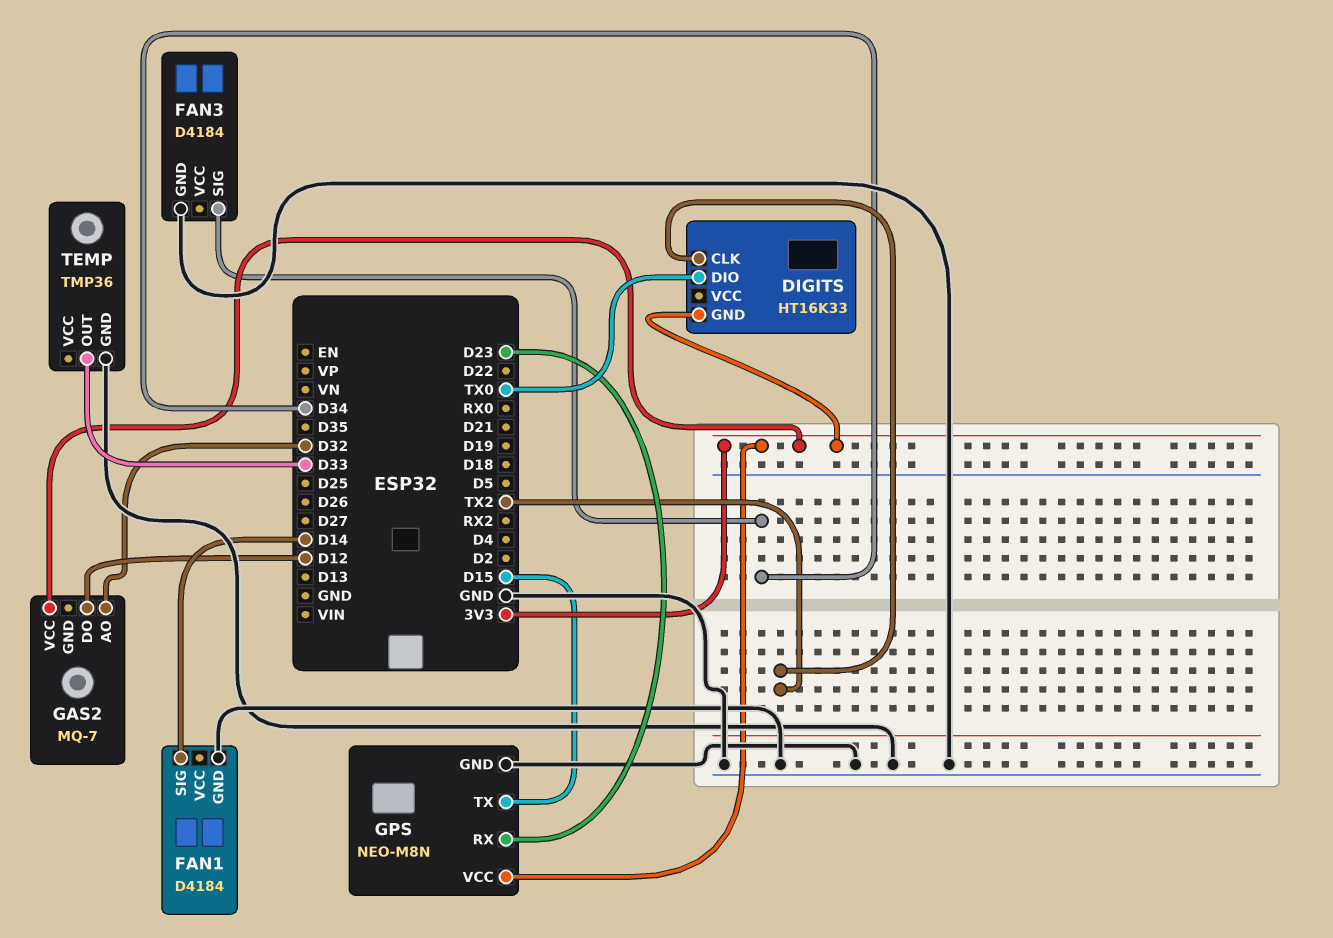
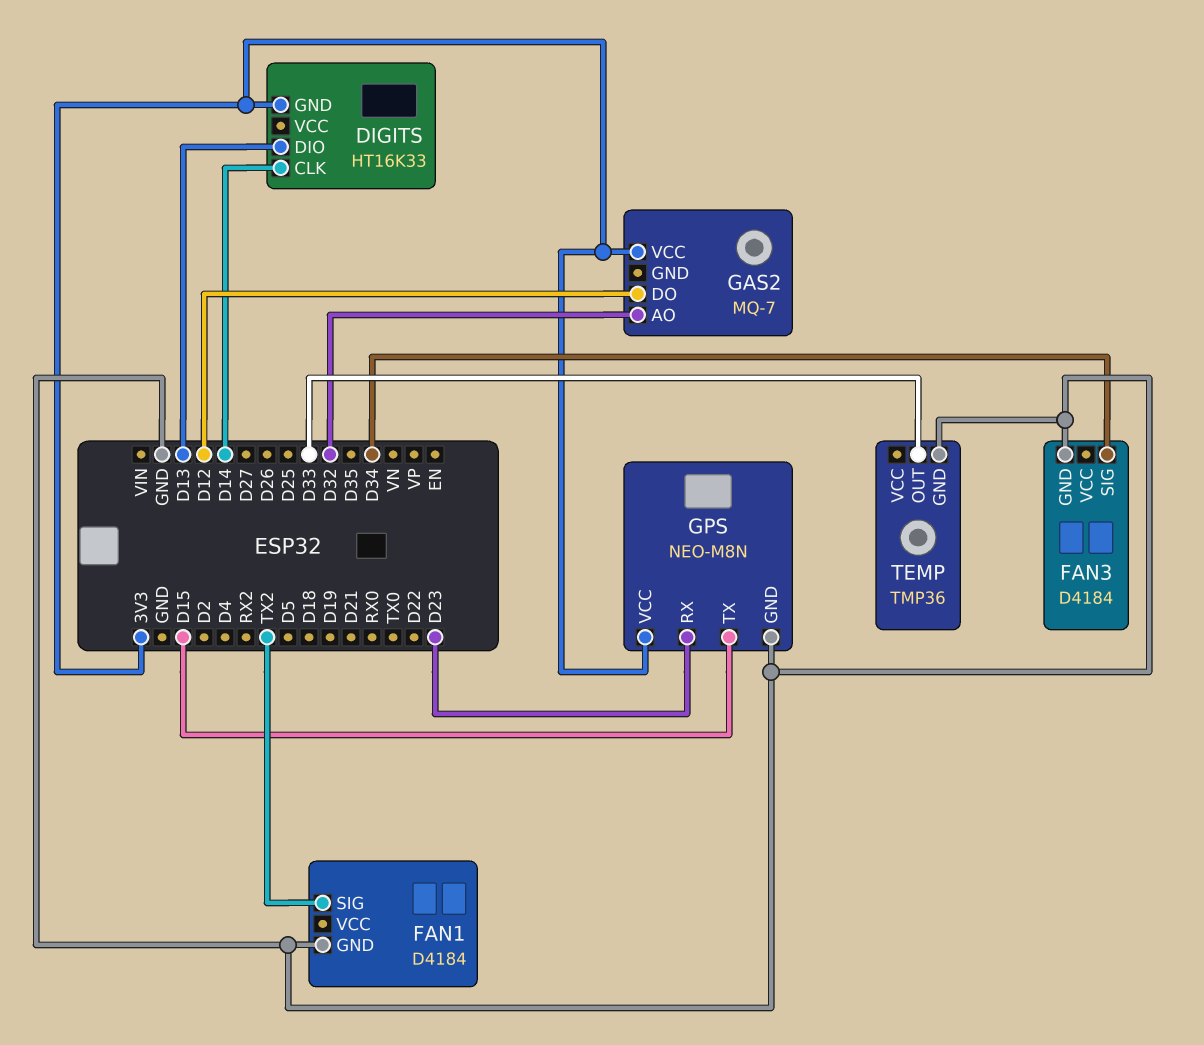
DIGITS pin CLK: TX2 -> D14
DIGITS pin DIO: TX0 -> D13
FAN1 pin SIG: D14 -> TX2

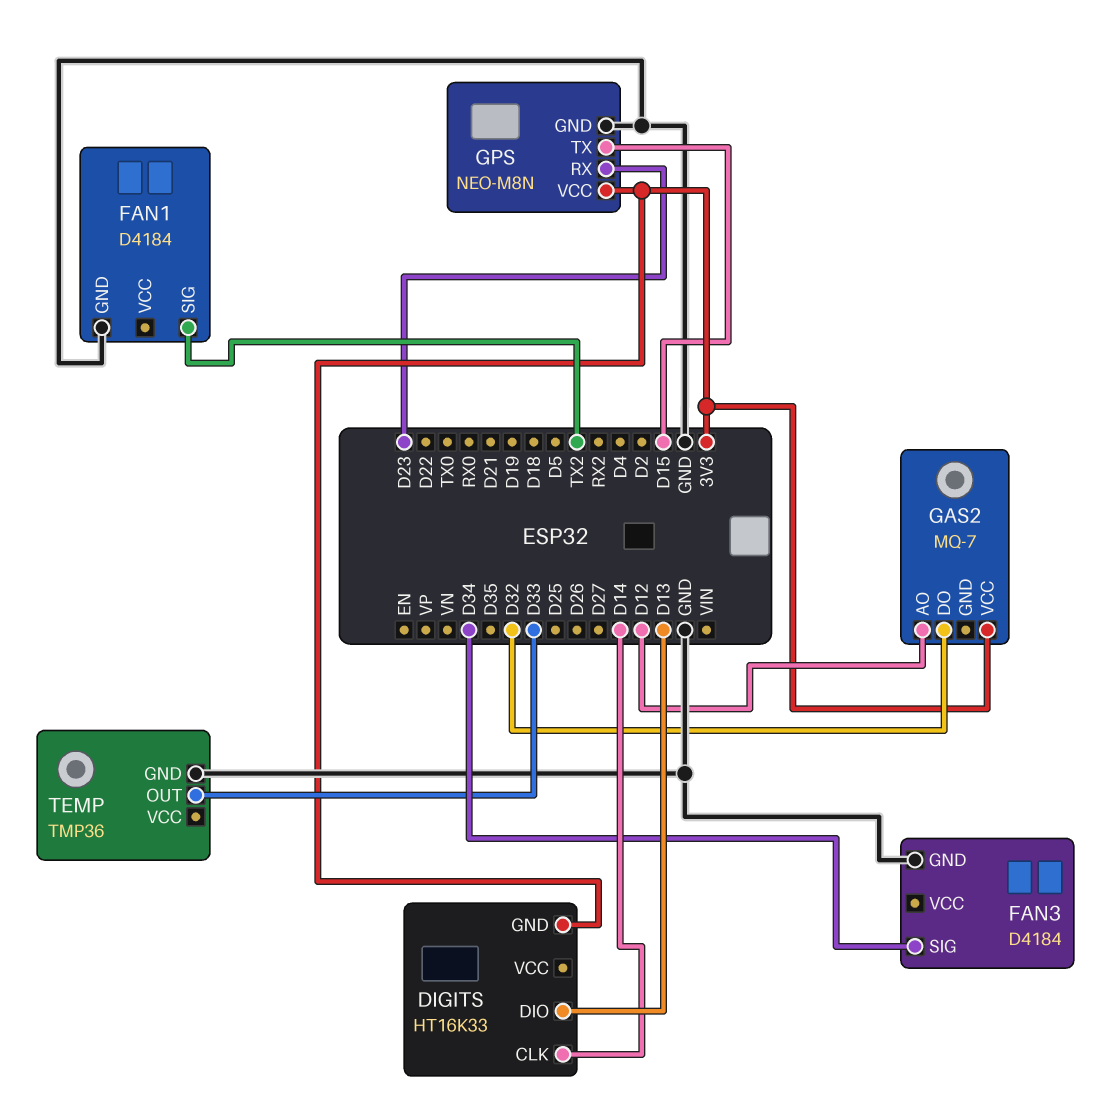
GAS2 pin AO: D32 -> D12
GAS2 pin DO: D12 -> D32

